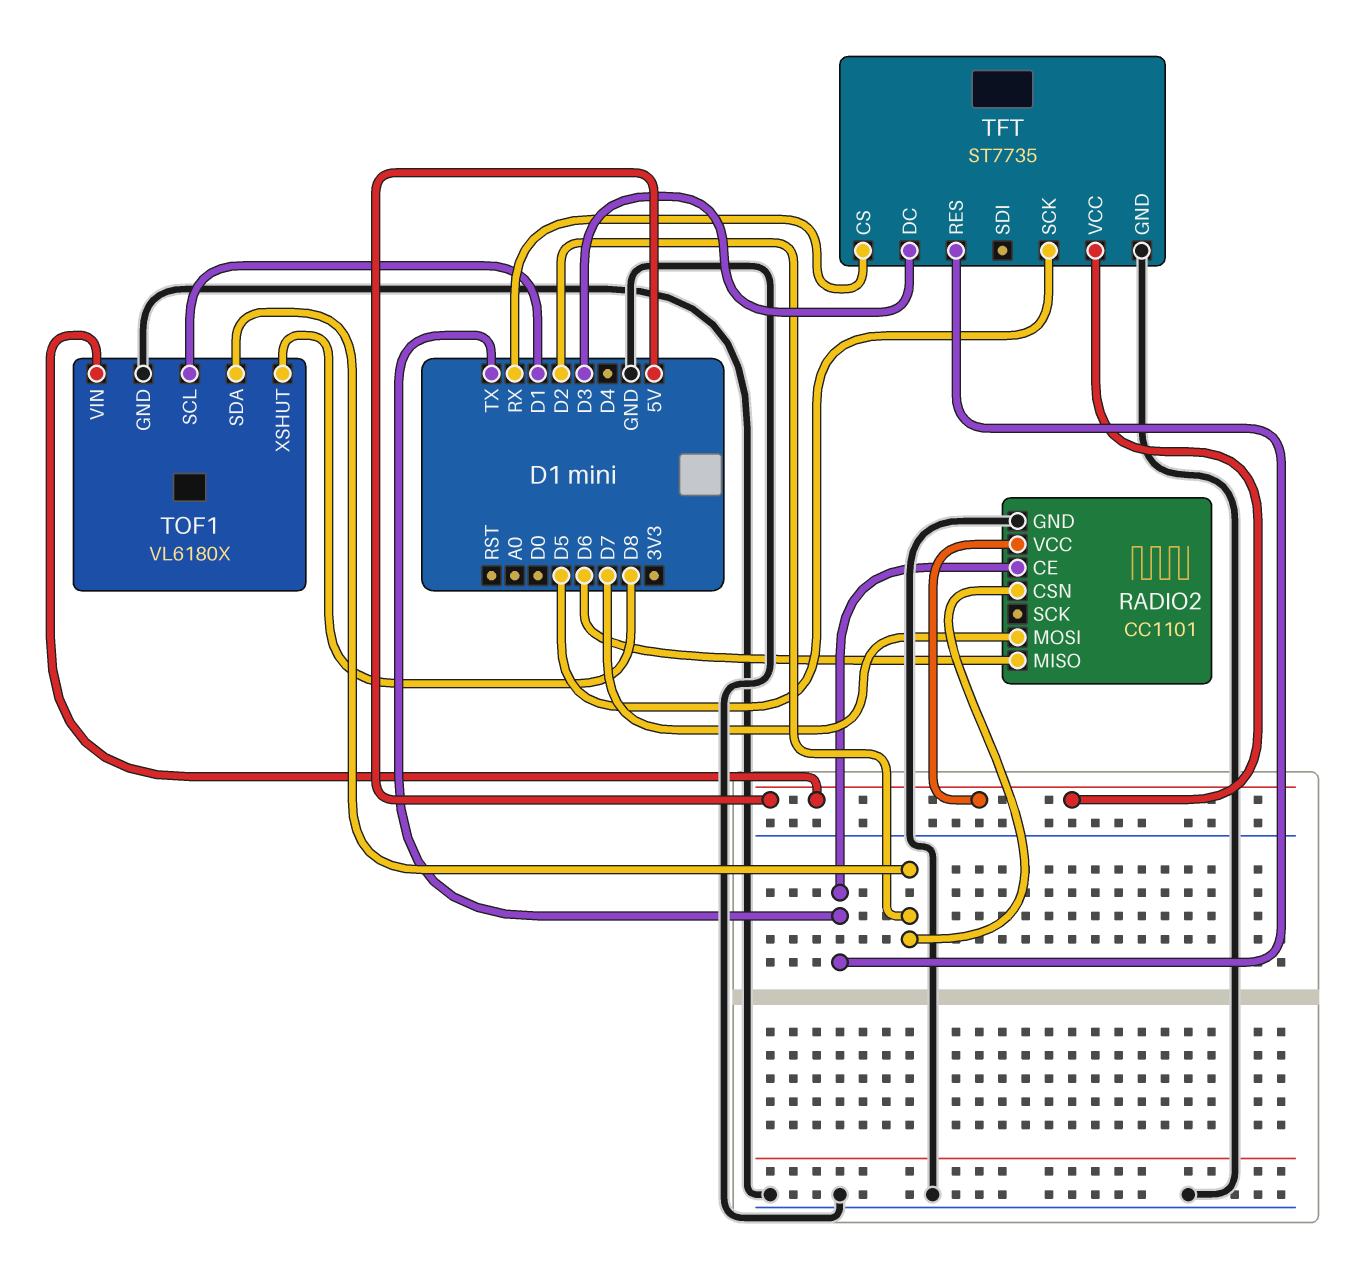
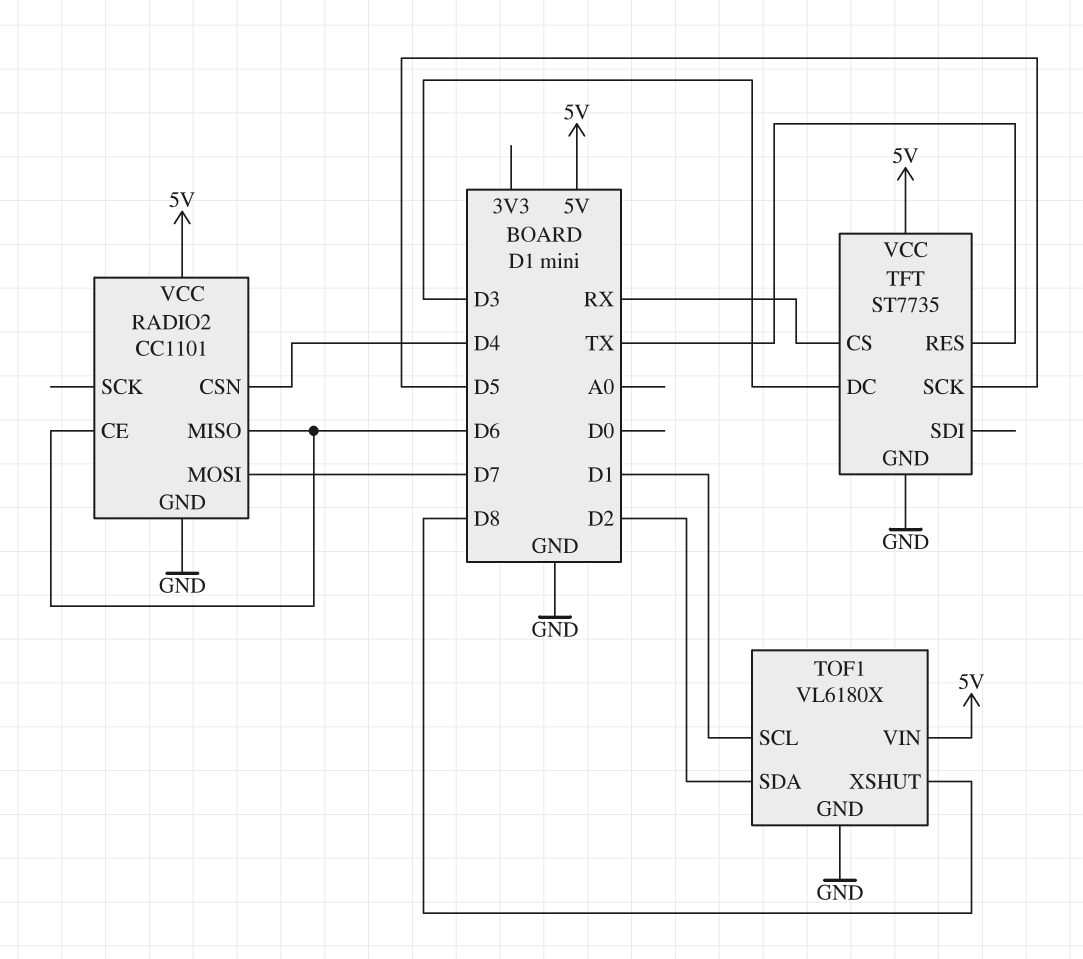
RADIO2 pin CE: TX -> D6
RADIO2 pin CSN: D2 -> D4

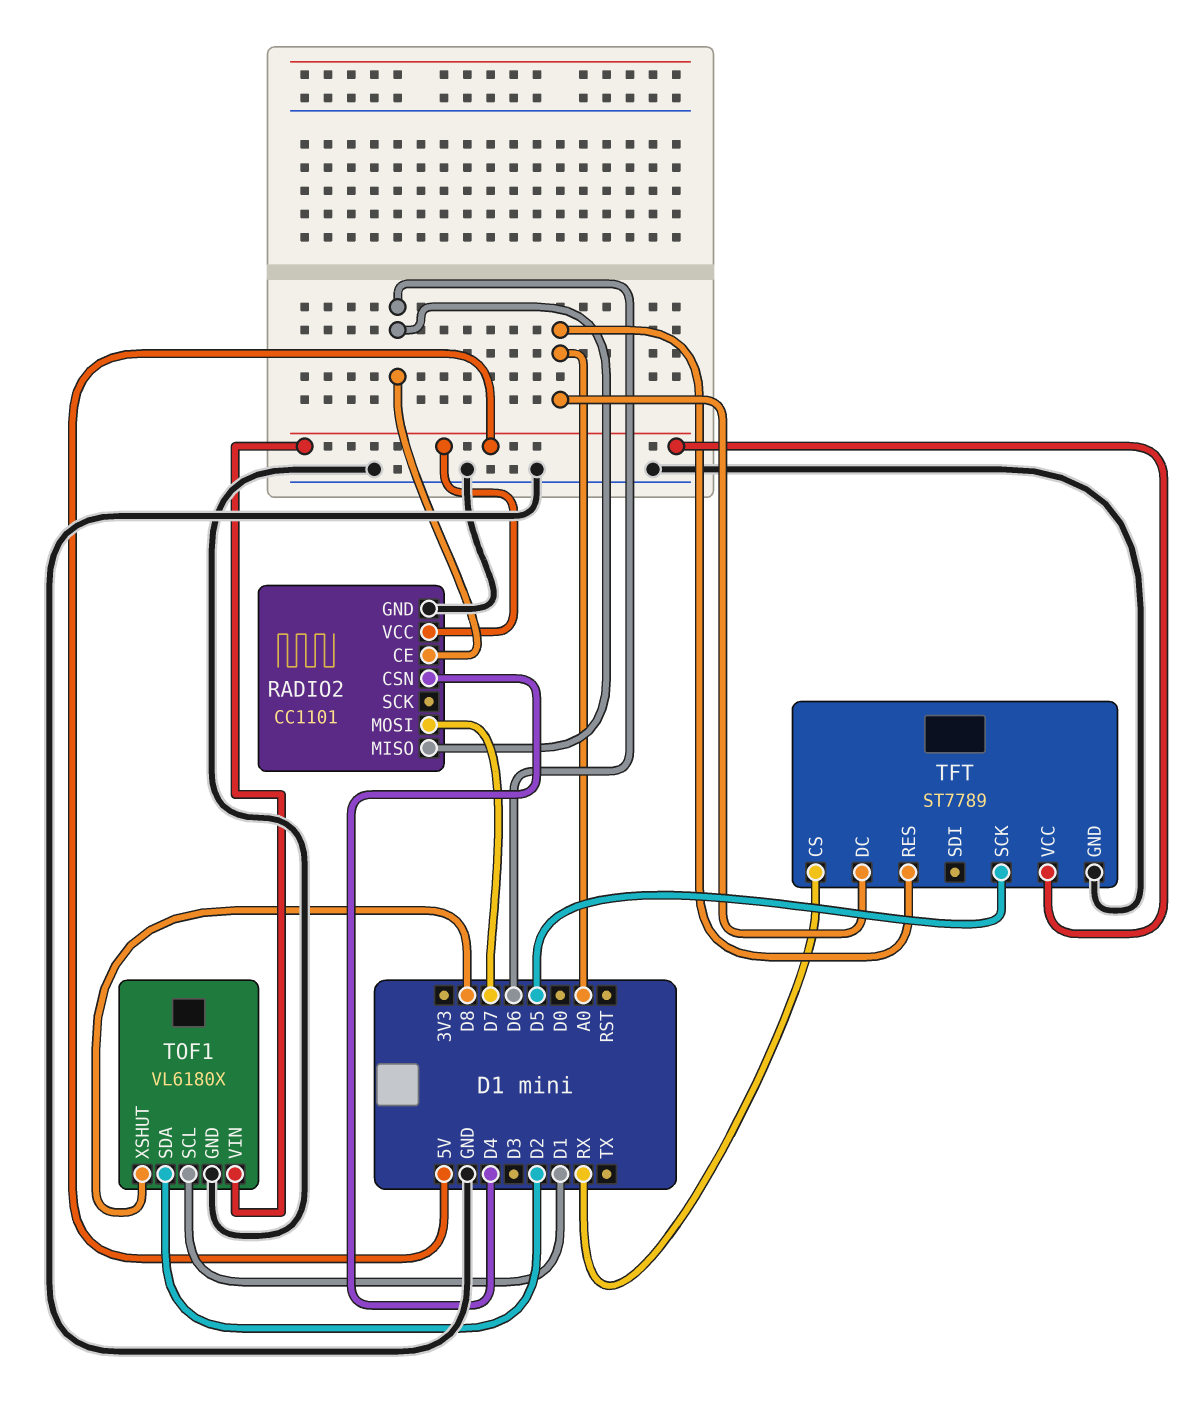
TFT: ST7735 -> ST7789
TFT pin DC: D3 -> A0
TFT pin RES: TX -> A0

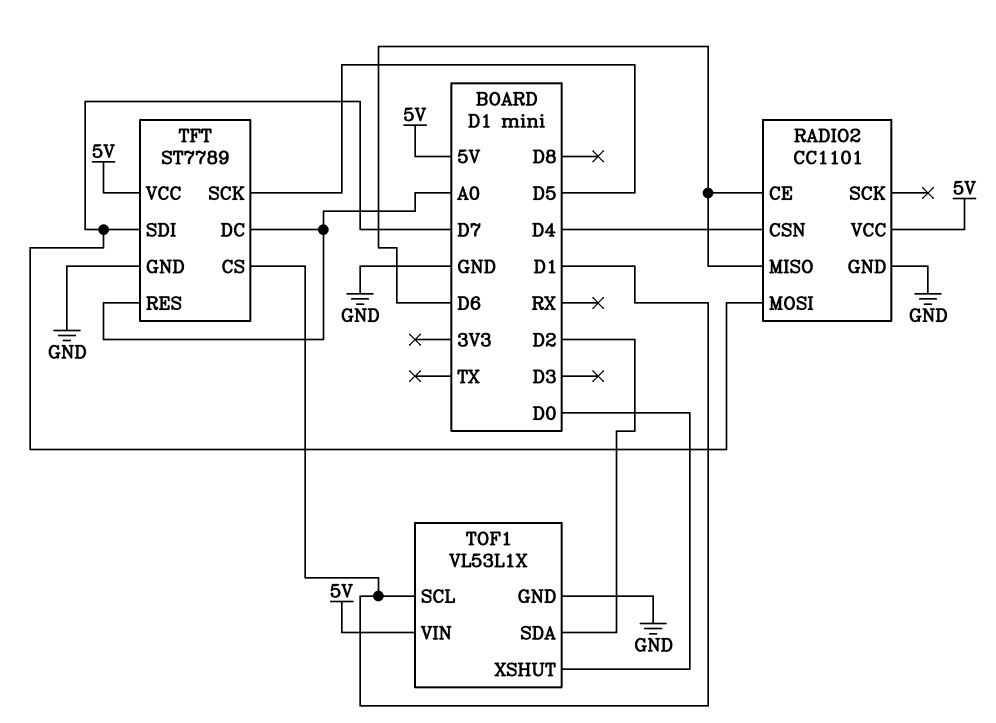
TFT pin CS: RX -> D1
TFT pin SDI: none -> D7
TOF1: VL6180X -> VL53L1X
TOF1 pin XSHUT: D8 -> D0

